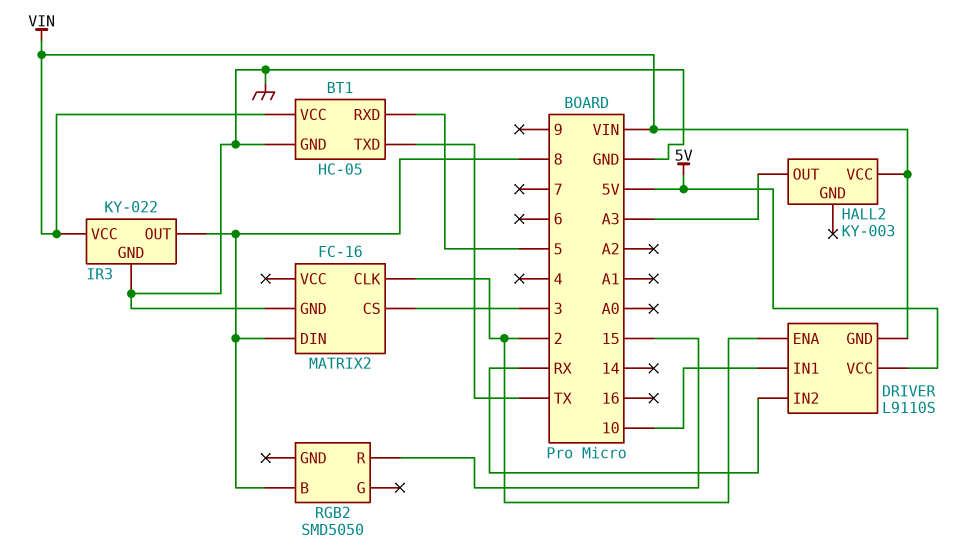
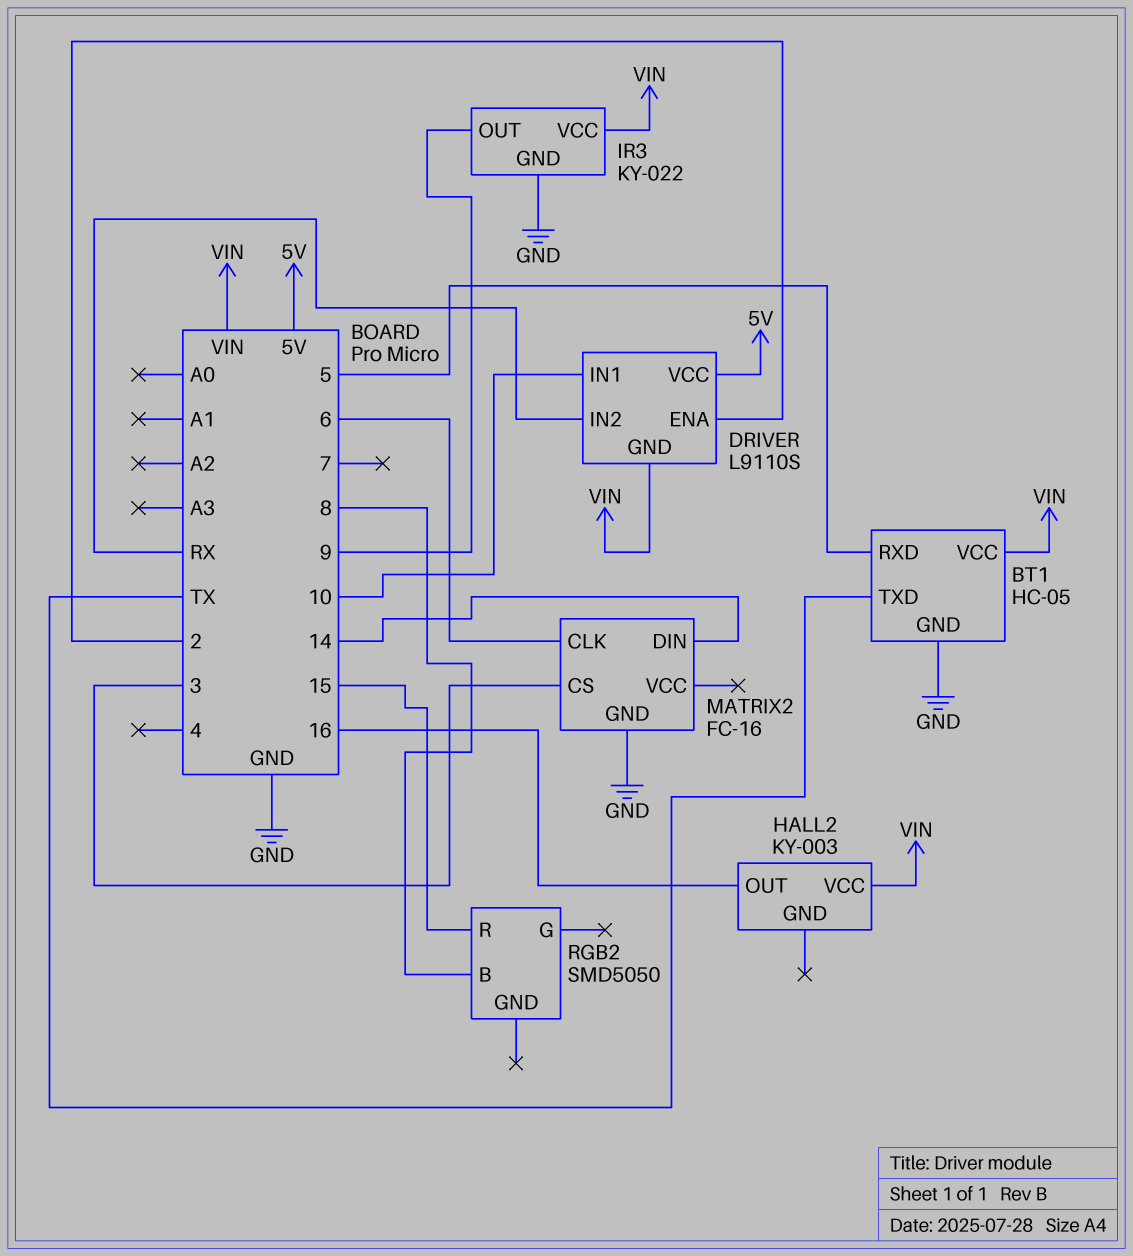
HALL2 pin OUT: A3 -> 16
IR3 pin OUT: 8 -> 9
MATRIX2 pin CLK: 2 -> 6
MATRIX2 pin DIN: 8 -> 14

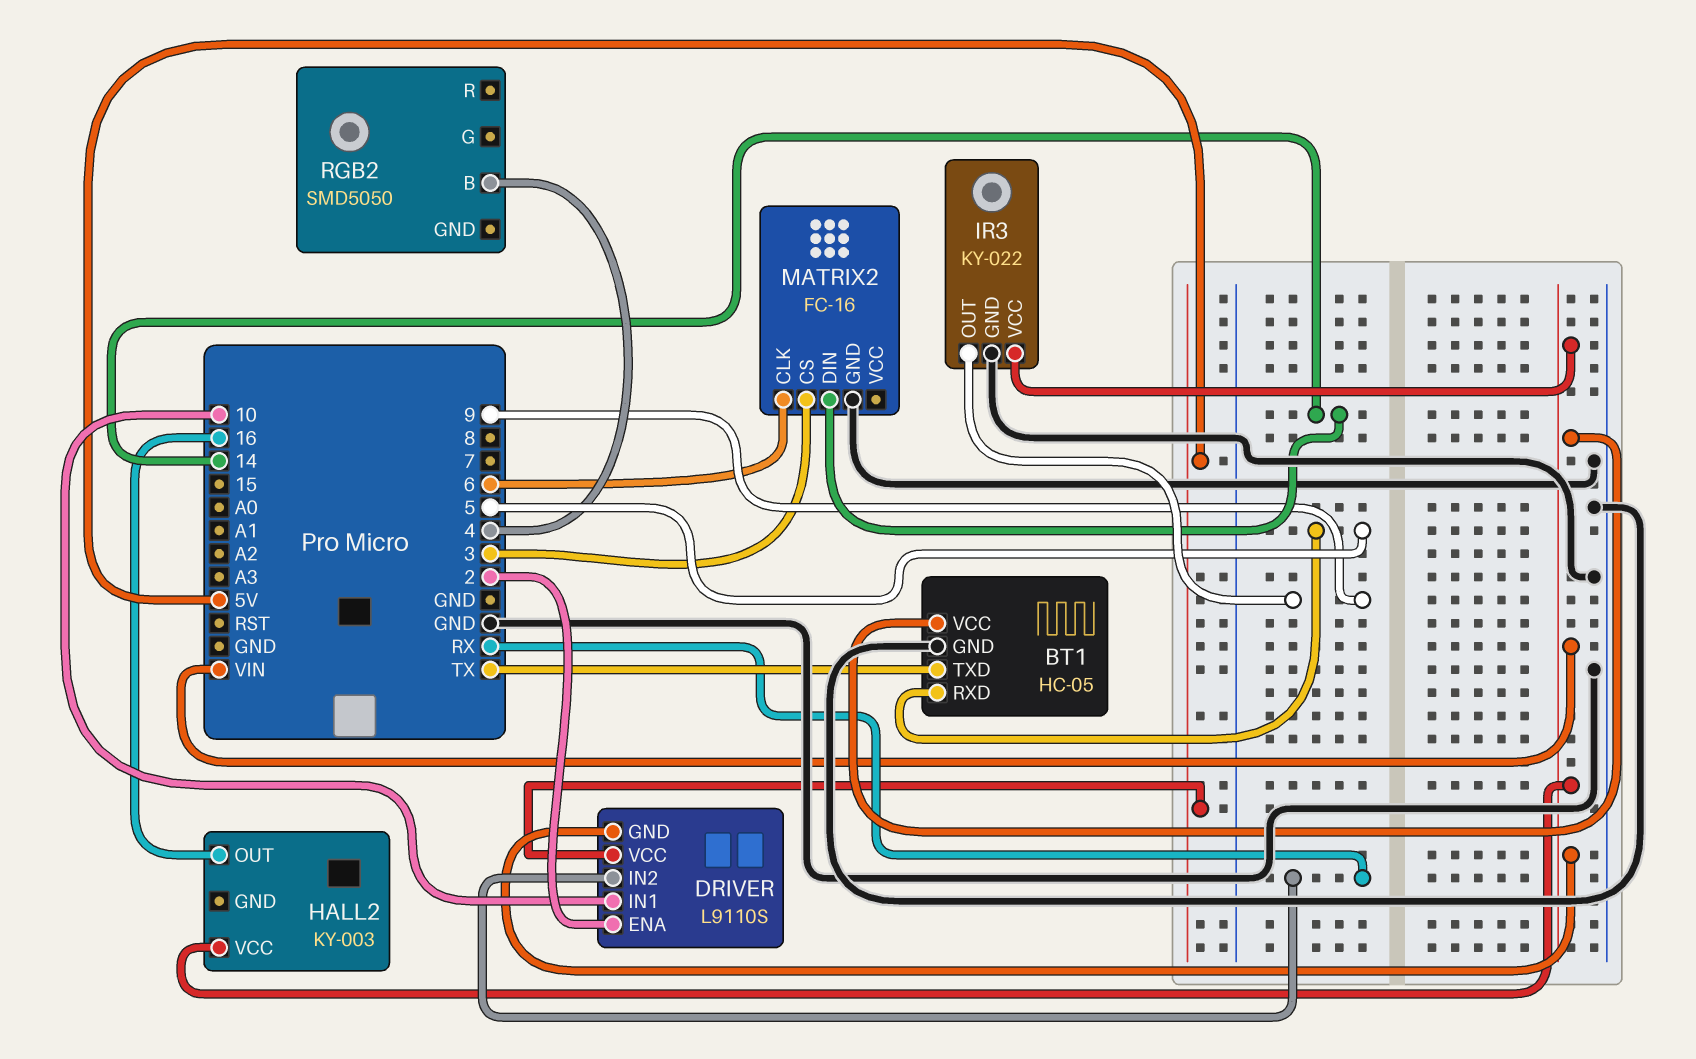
RGB2 pin B: 8 -> 4
RGB2 pin R: 15 -> none

